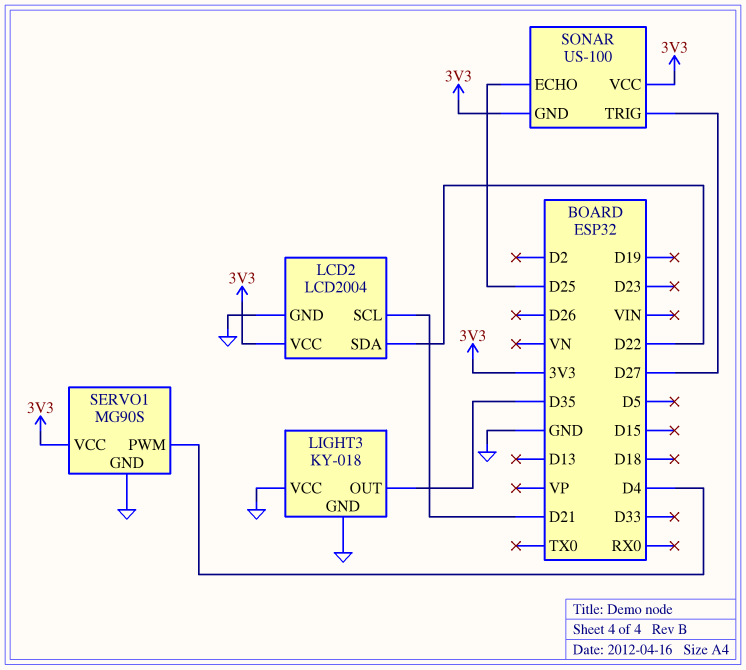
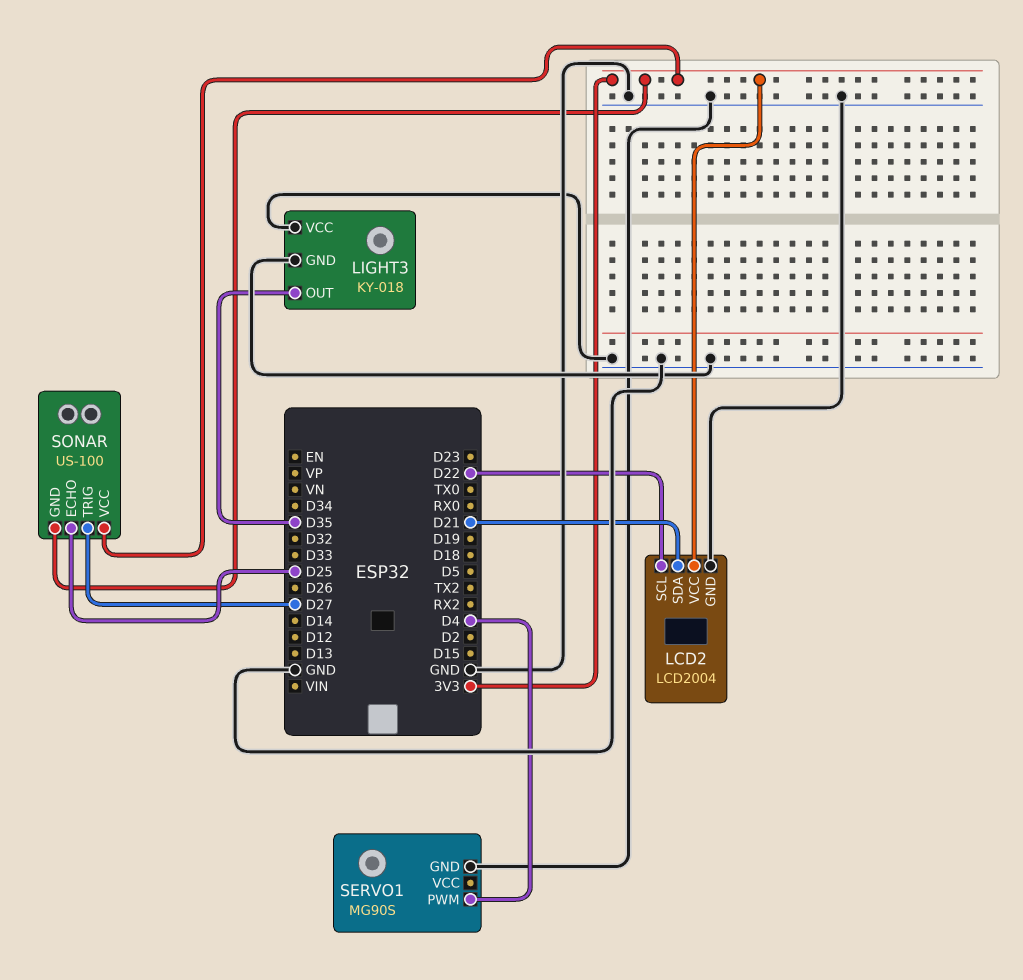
LCD2 pin SCL: D21 -> D22
LCD2 pin SDA: D22 -> D21
SERVO1 pin VCC: 3V3 -> none

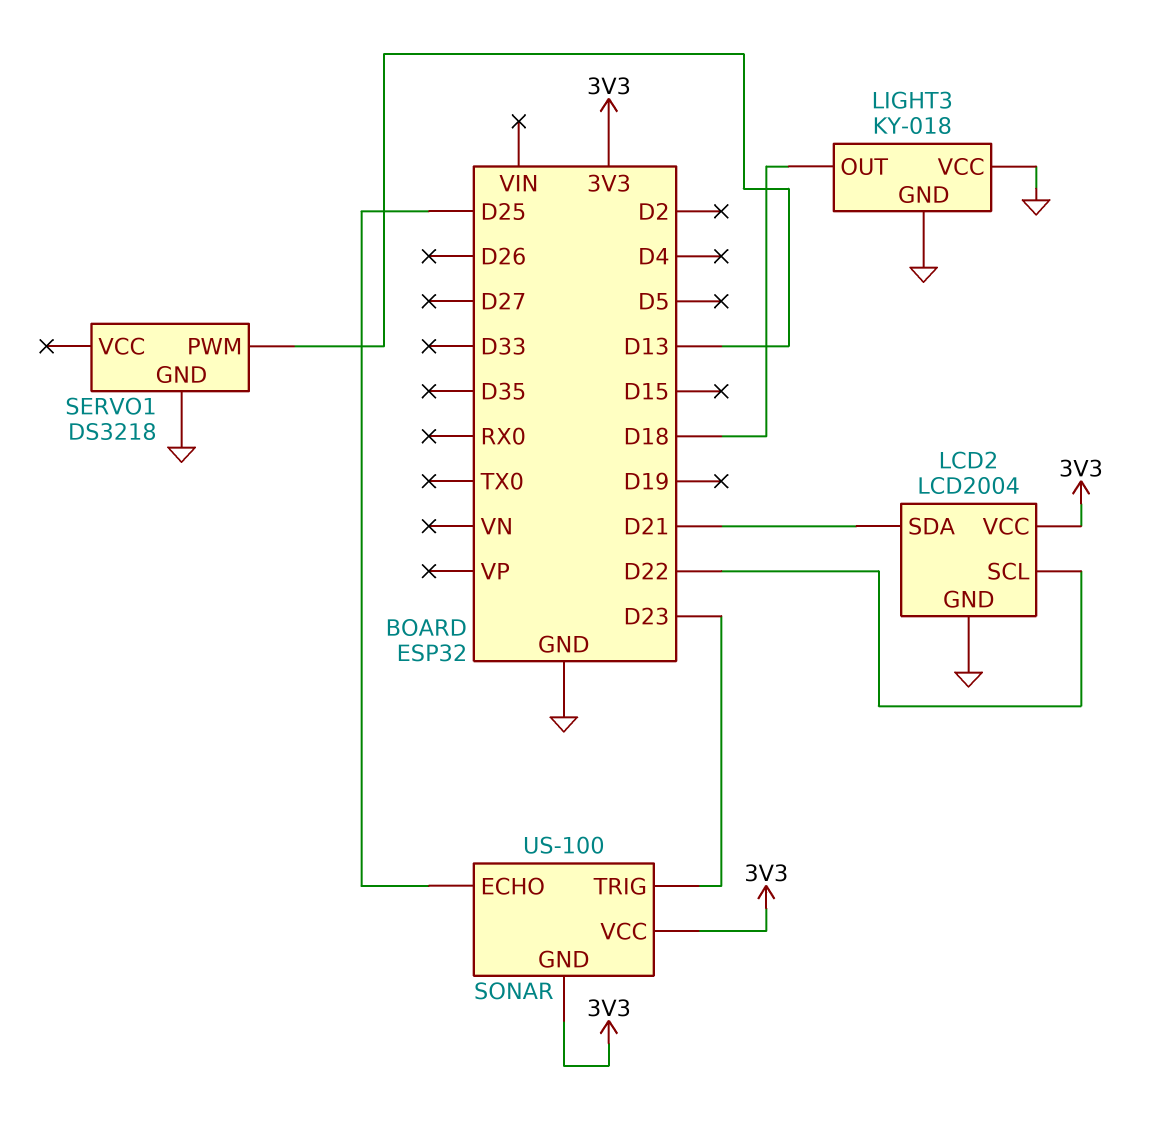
LIGHT3 pin OUT: D35 -> D18
SERVO1: MG90S -> DS3218
SERVO1 pin PWM: D4 -> D13
SONAR pin TRIG: D27 -> D23

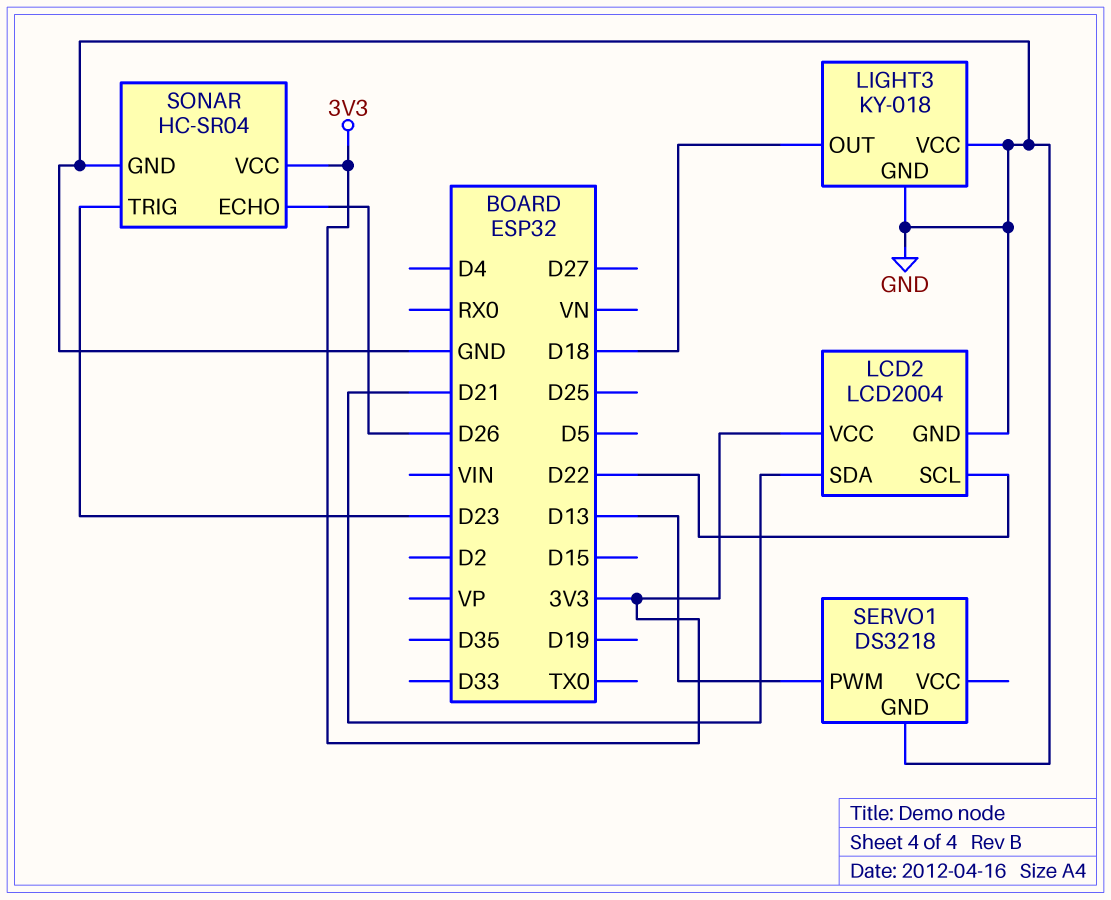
SONAR: US-100 -> HC-SR04
SONAR pin ECHO: D25 -> D26
SONAR pin GND: 3V3 -> GND

